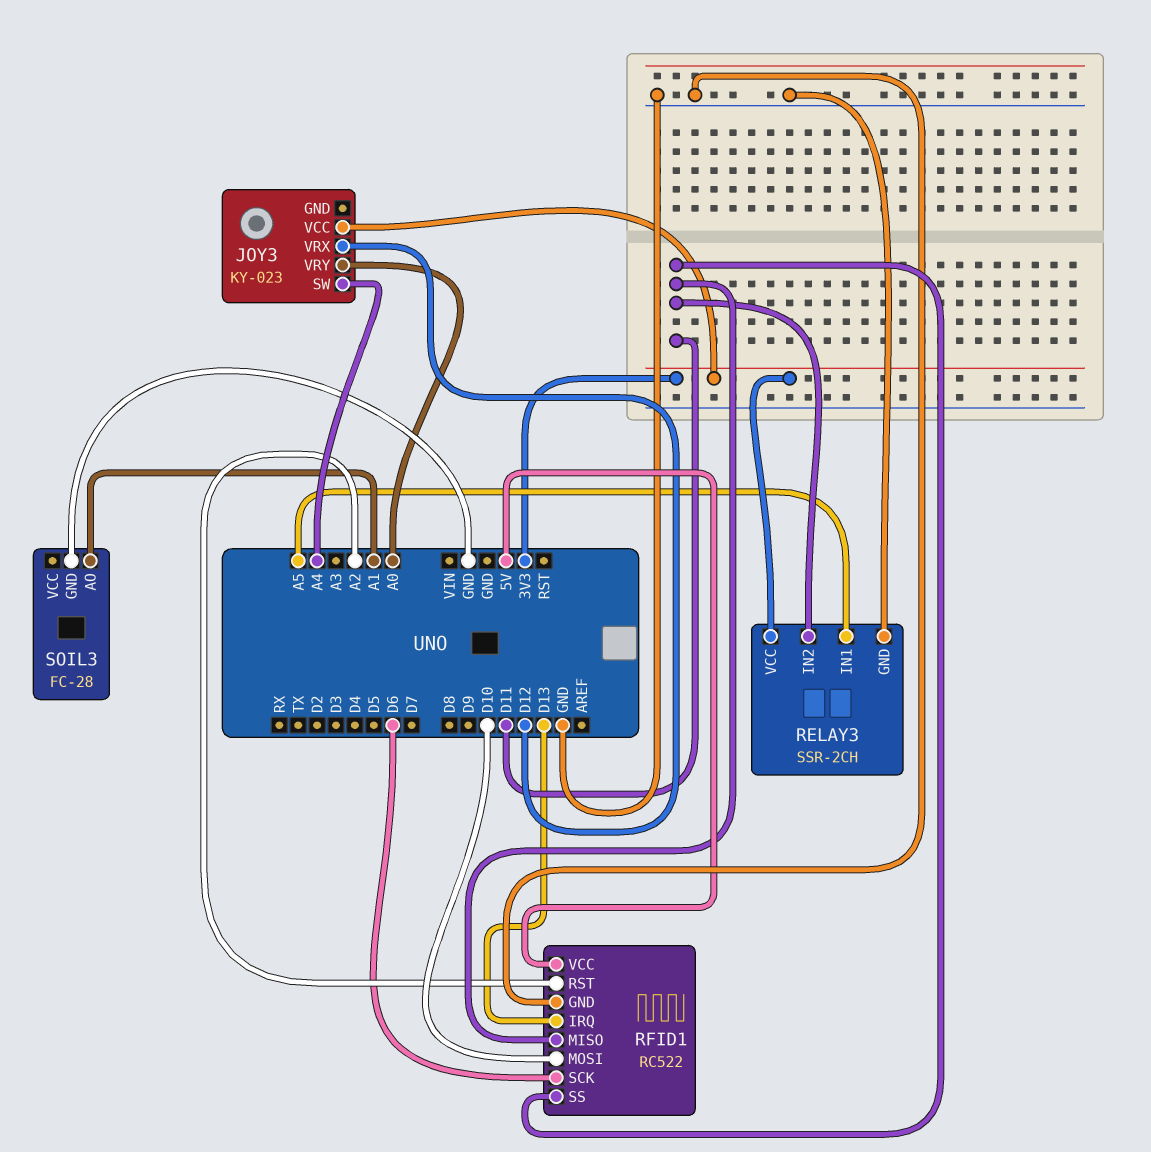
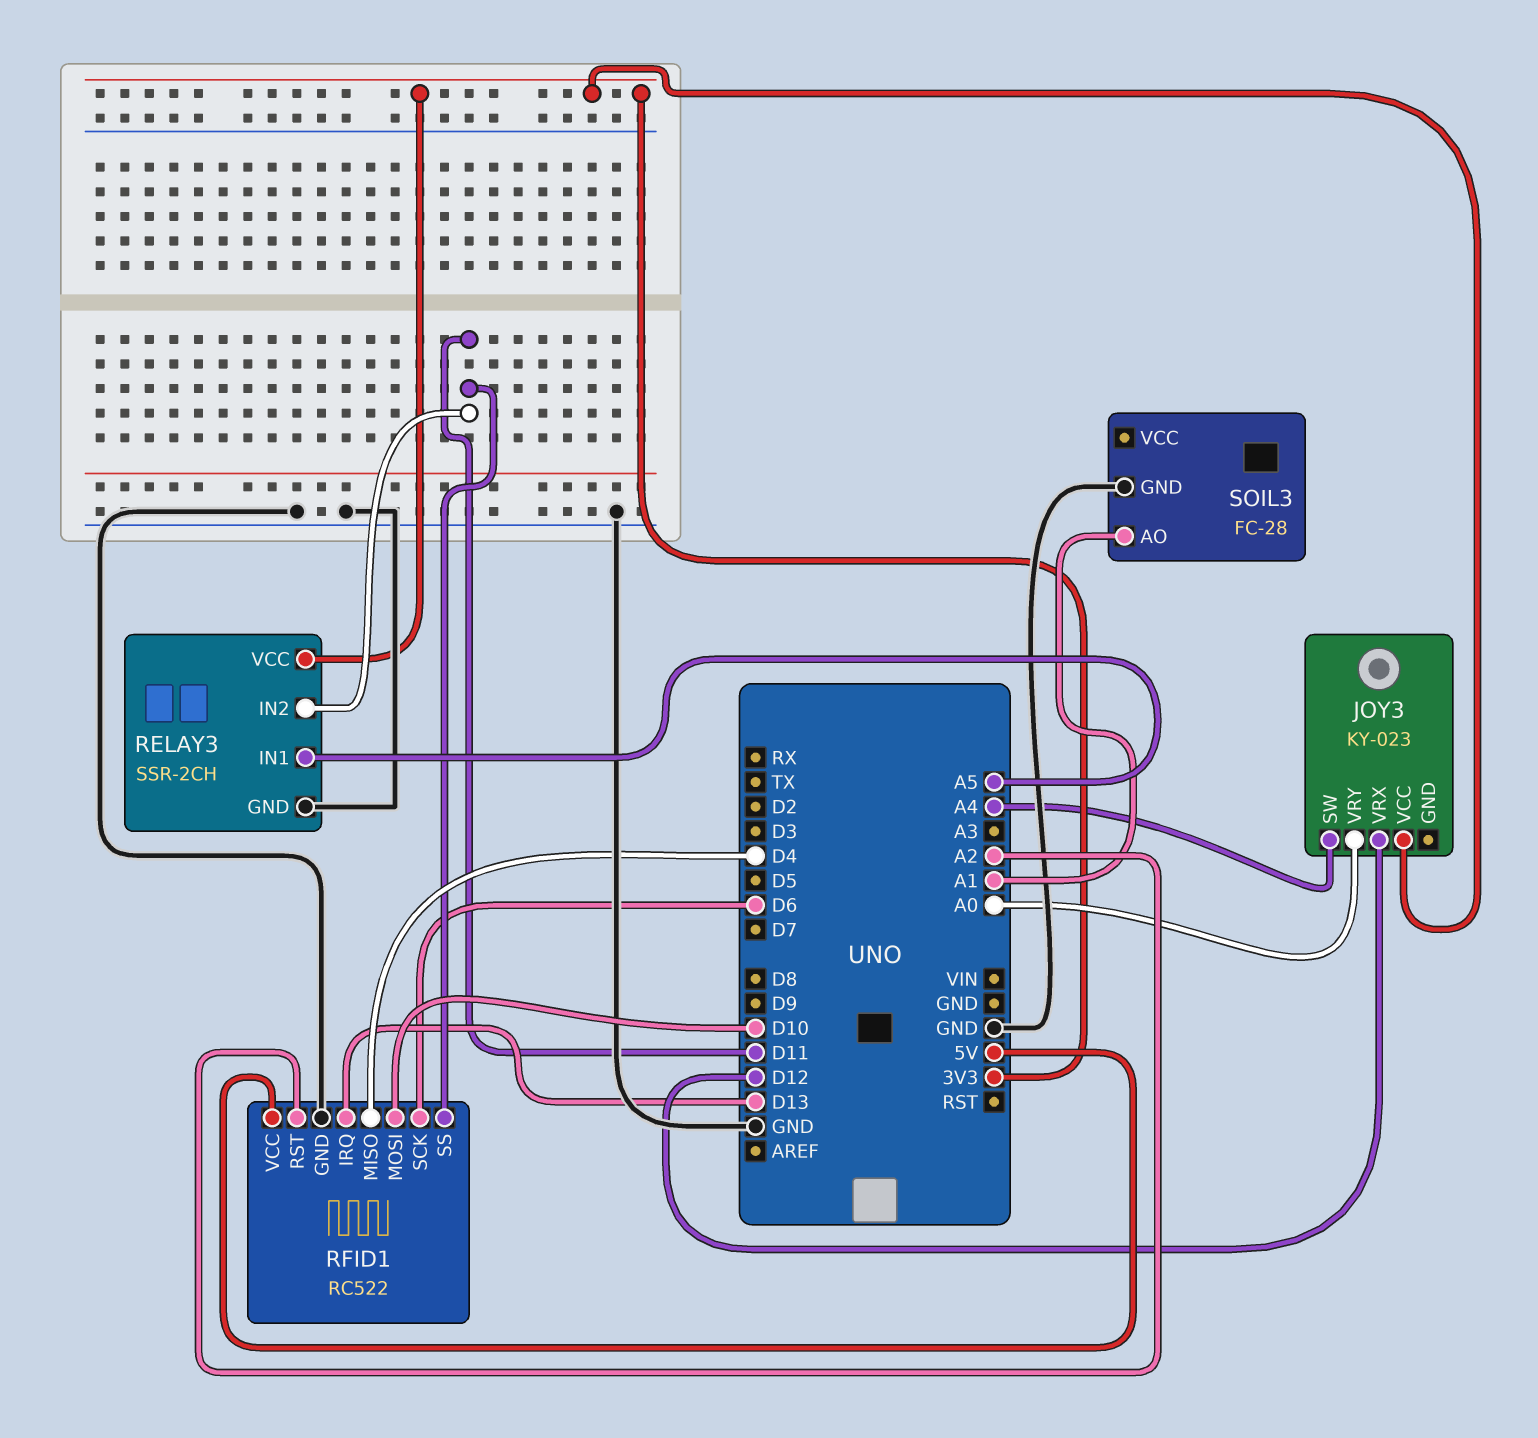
RFID1 pin MISO: D11 -> D4

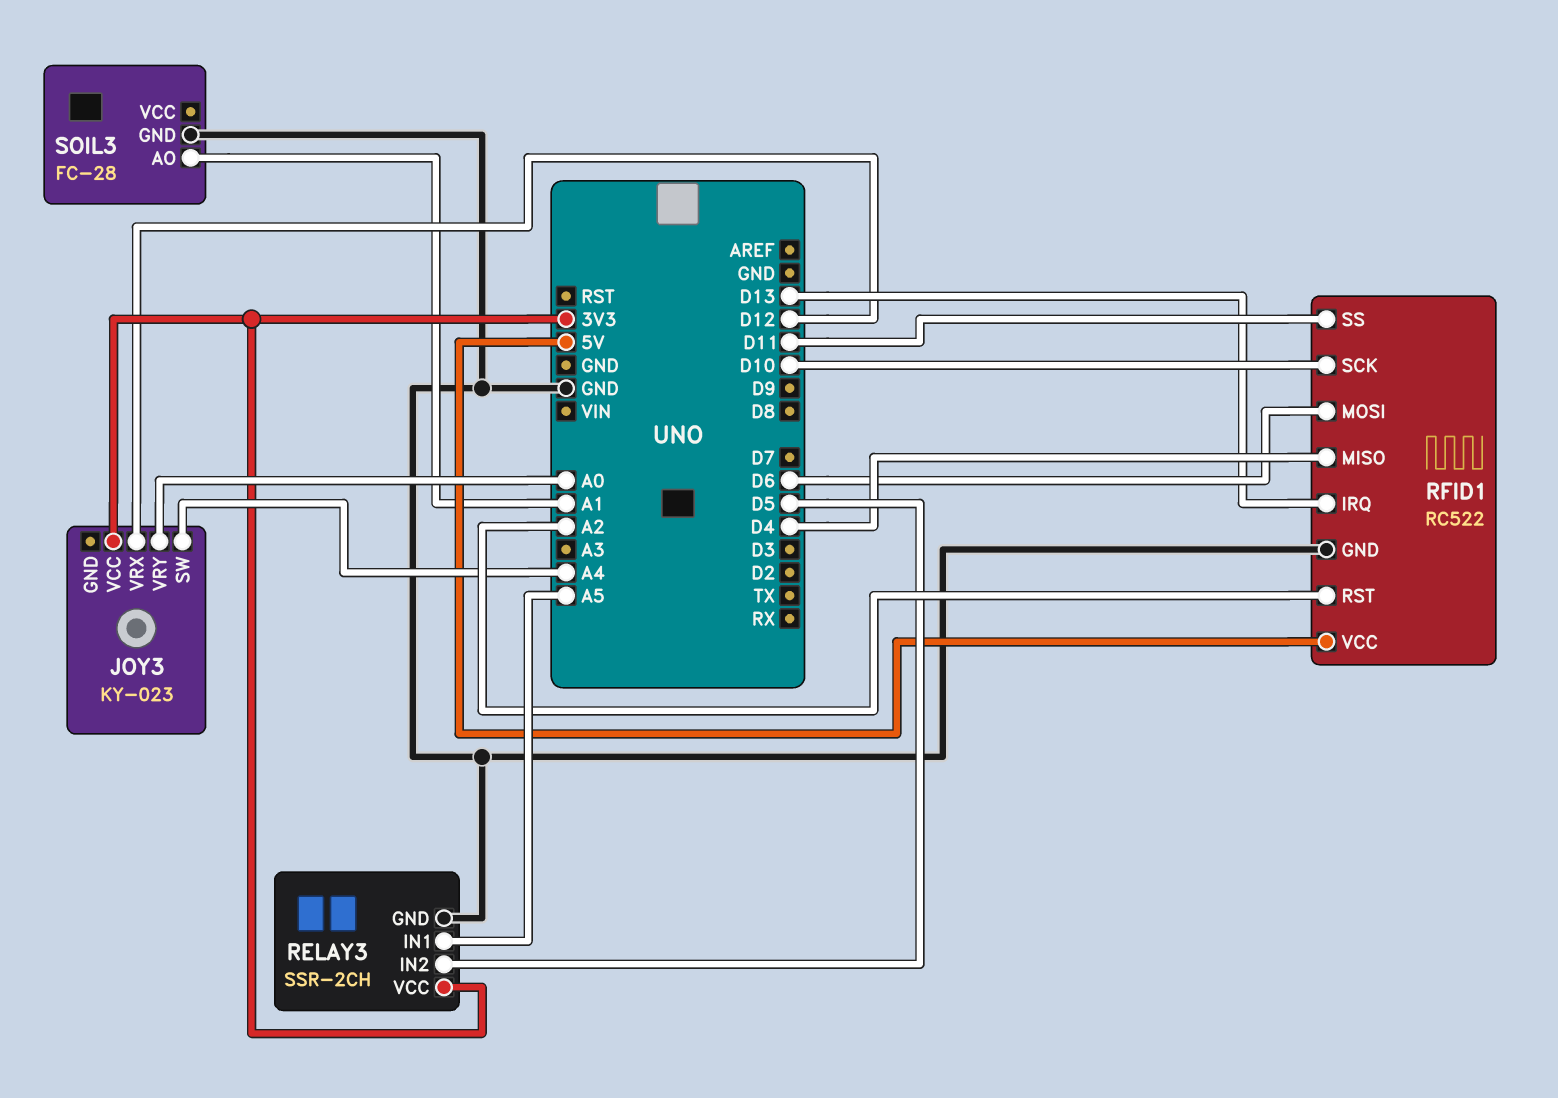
RELAY3 pin IN2: D11 -> D5
RFID1 pin MOSI: D10 -> D6
RFID1 pin SCK: D6 -> D10

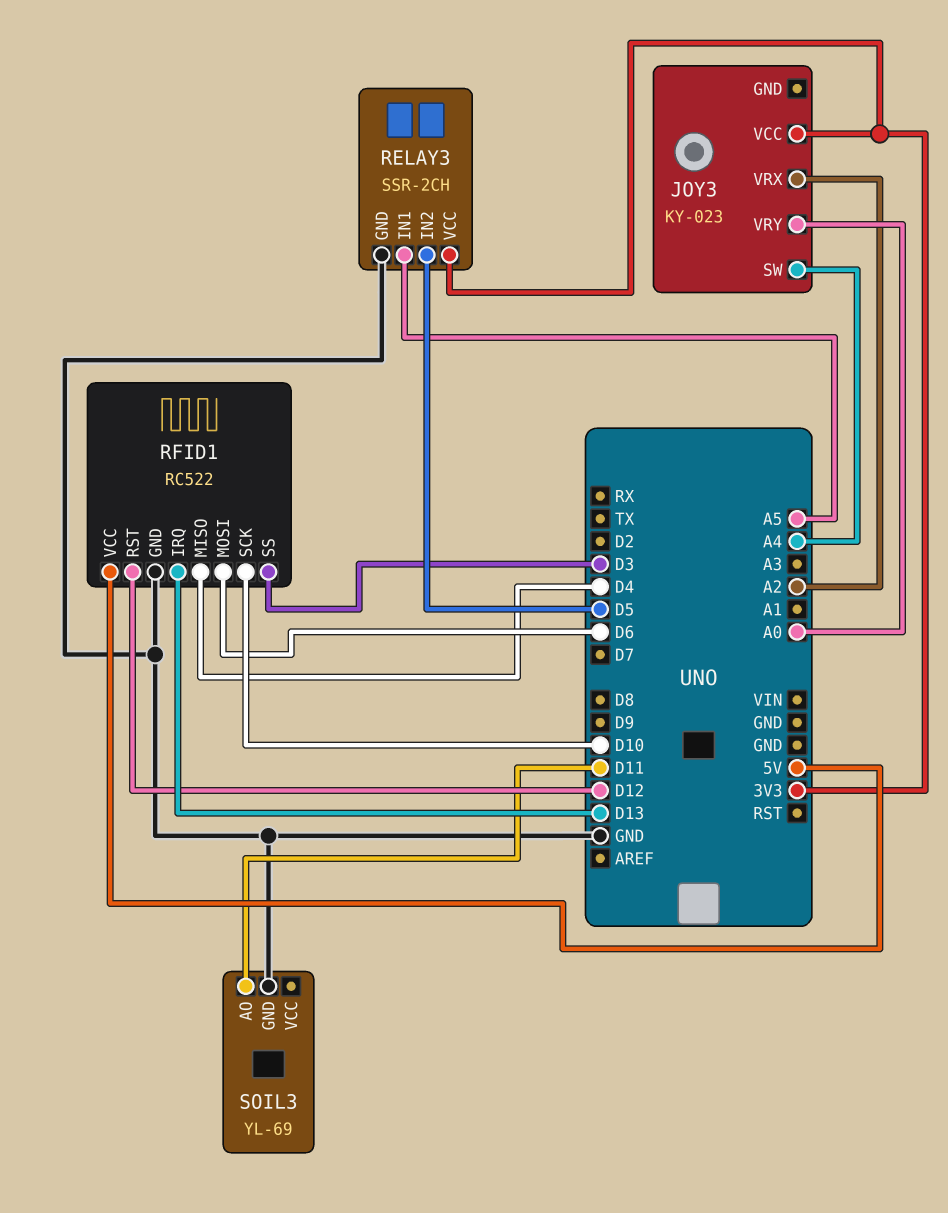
JOY3 pin VRX: D12 -> A2
RFID1 pin RST: A2 -> D12
RFID1 pin SS: D11 -> D3
SOIL3: FC-28 -> YL-69
SOIL3 pin AO: A1 -> D11

